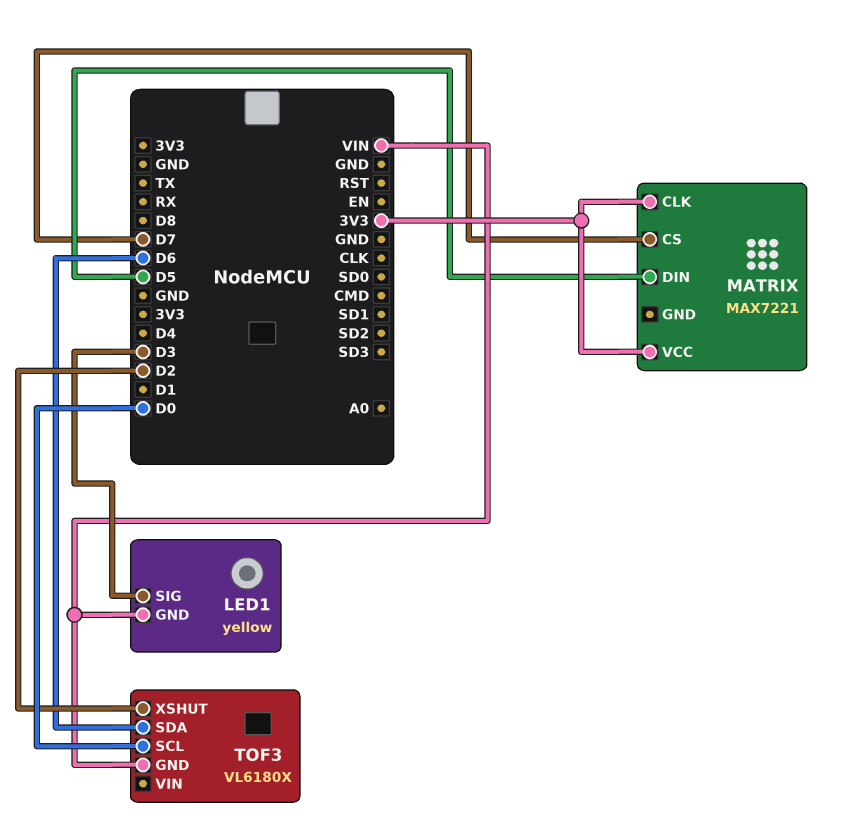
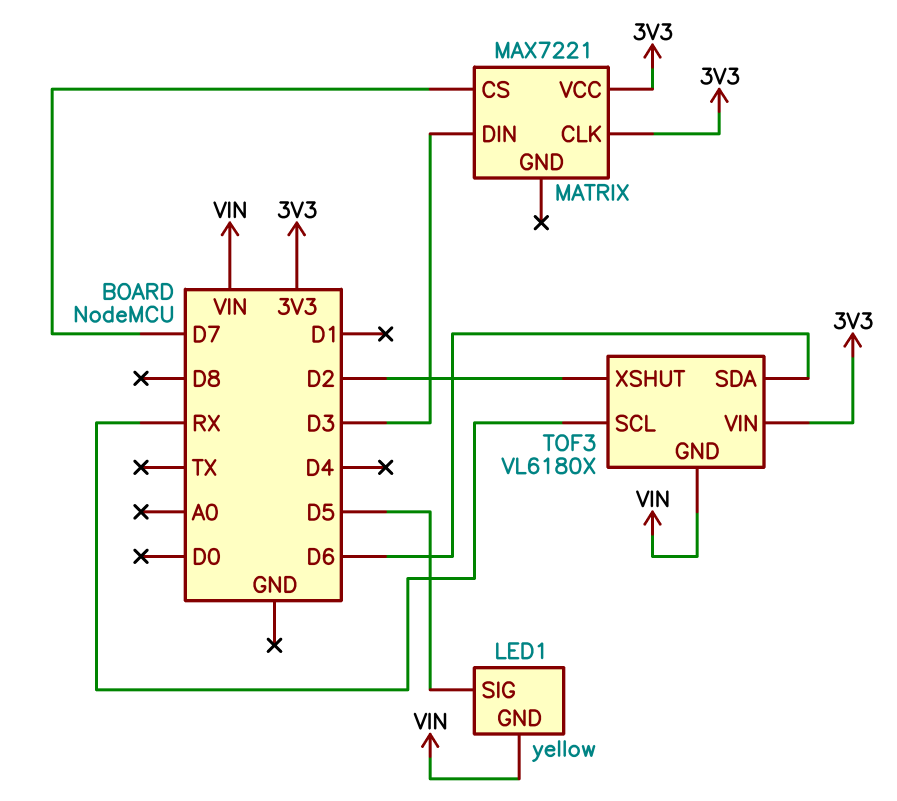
LED1 pin SIG: D3 -> D5
MATRIX pin DIN: D5 -> D3
TOF3 pin SCL: D0 -> RX
TOF3 pin VIN: none -> 3V3

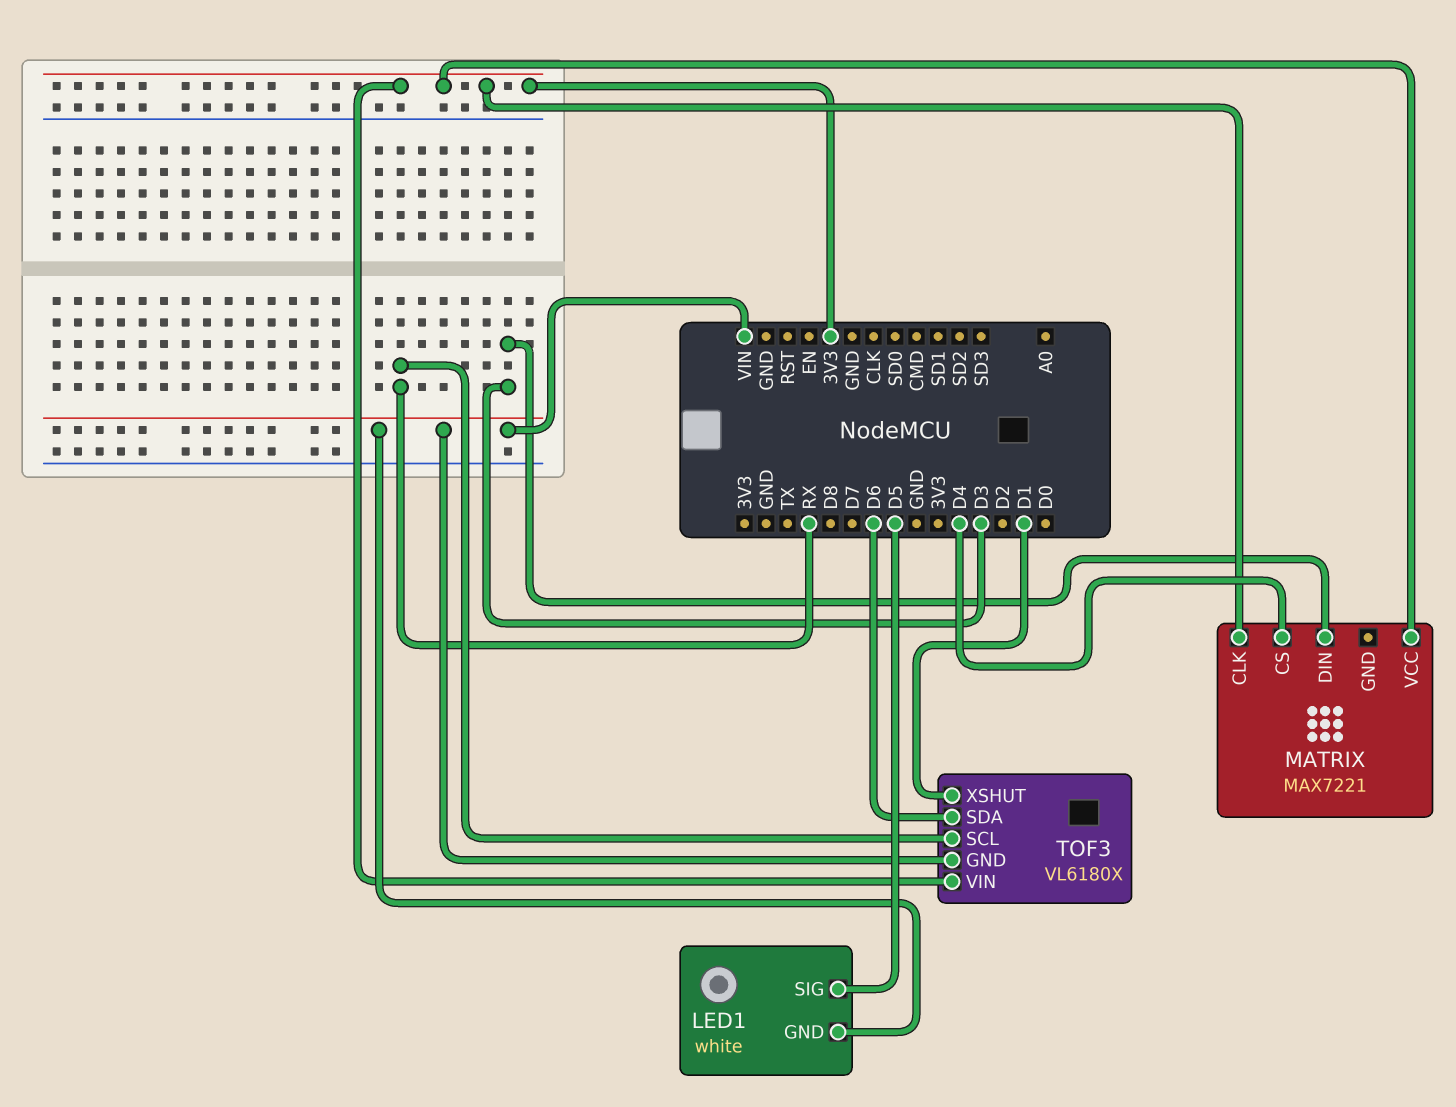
LED1: yellow -> white
MATRIX pin CS: D7 -> D4
TOF3 pin XSHUT: D2 -> D1

